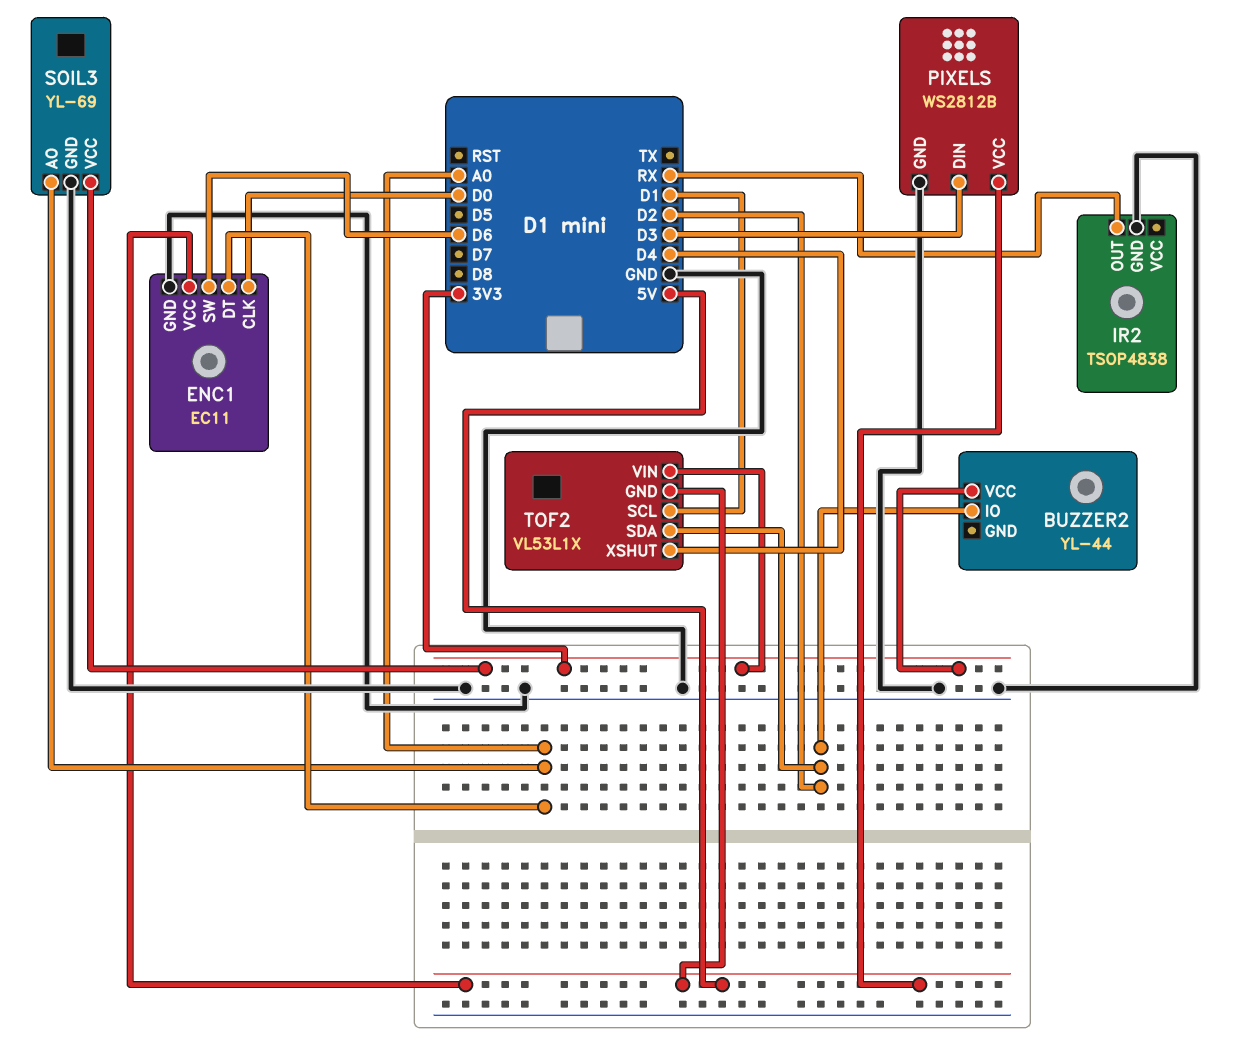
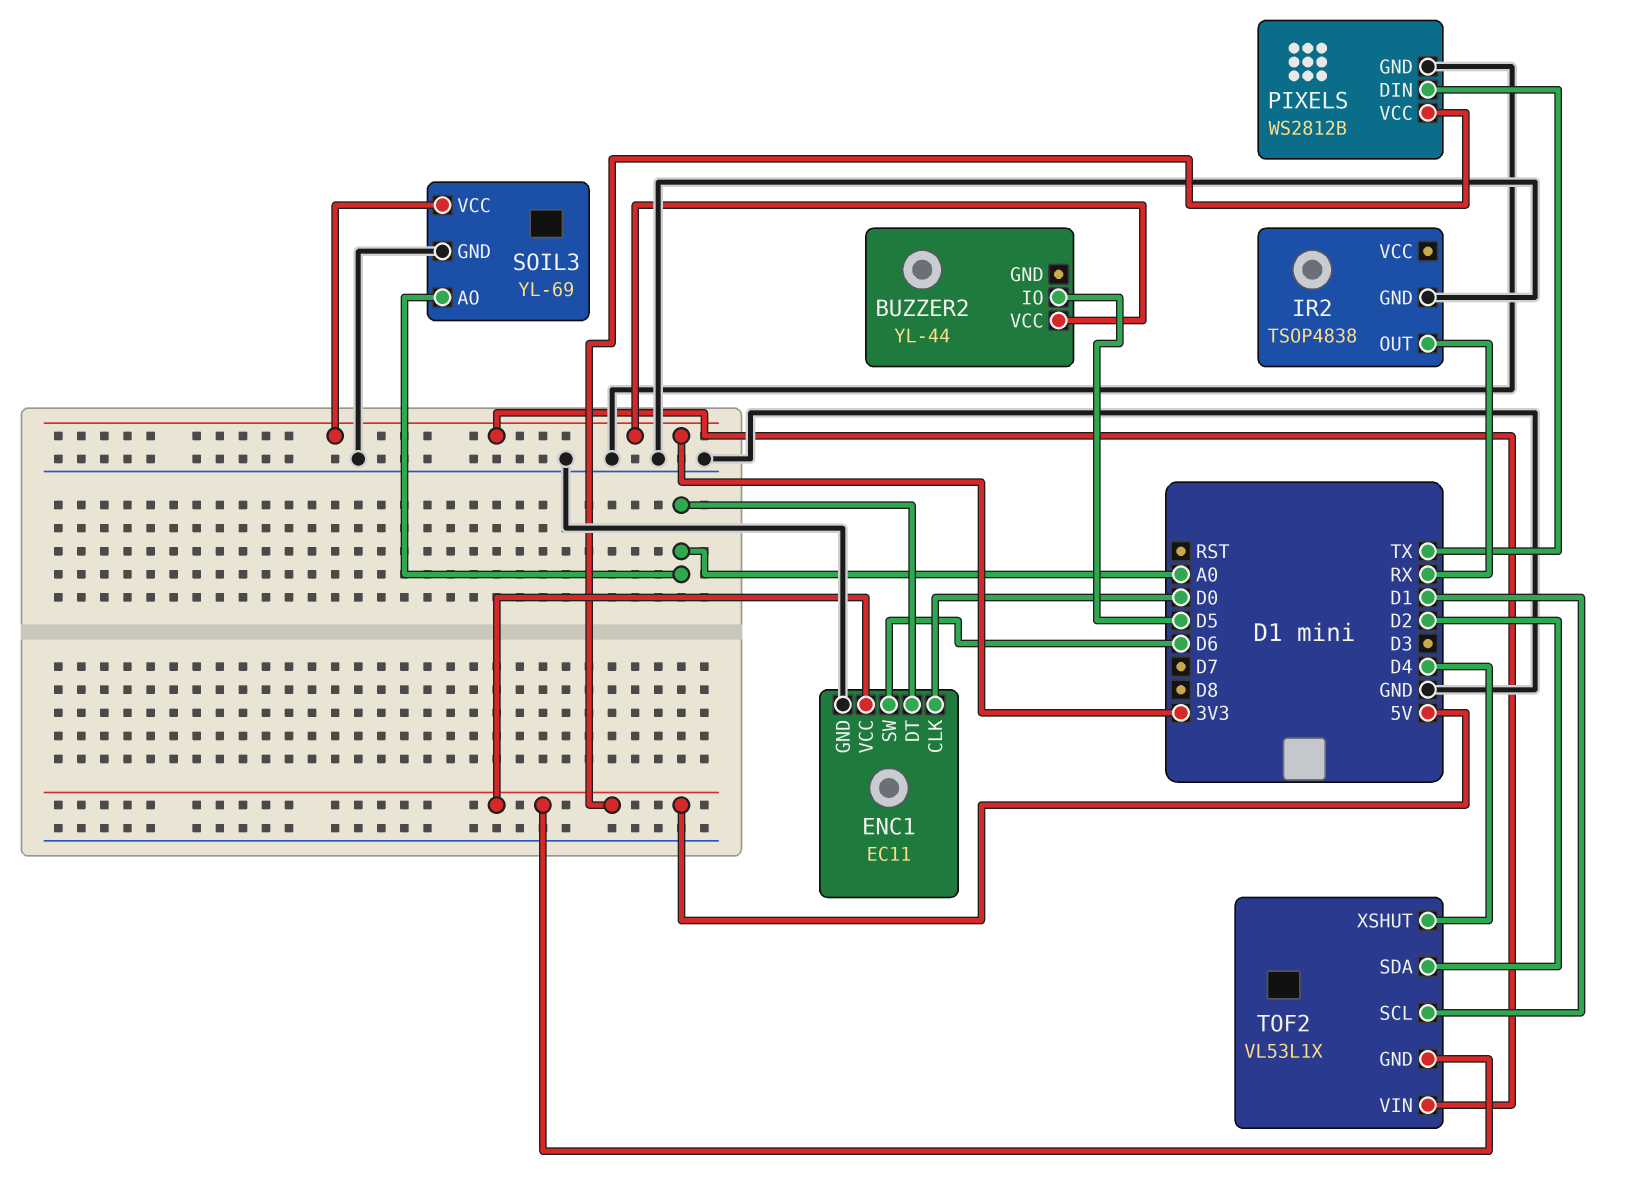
BUZZER2 pin IO: D2 -> D5
PIXELS pin DIN: D3 -> TX

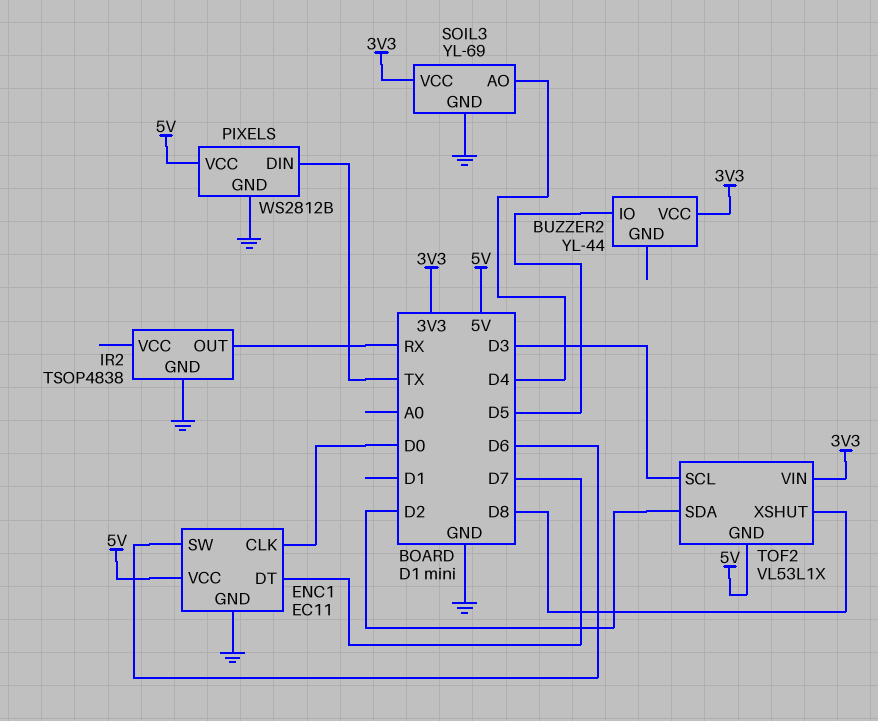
ENC1 pin DT: A0 -> D7
SOIL3 pin AO: A0 -> D4
TOF2 pin SCL: D1 -> D3
TOF2 pin XSHUT: D4 -> D8

